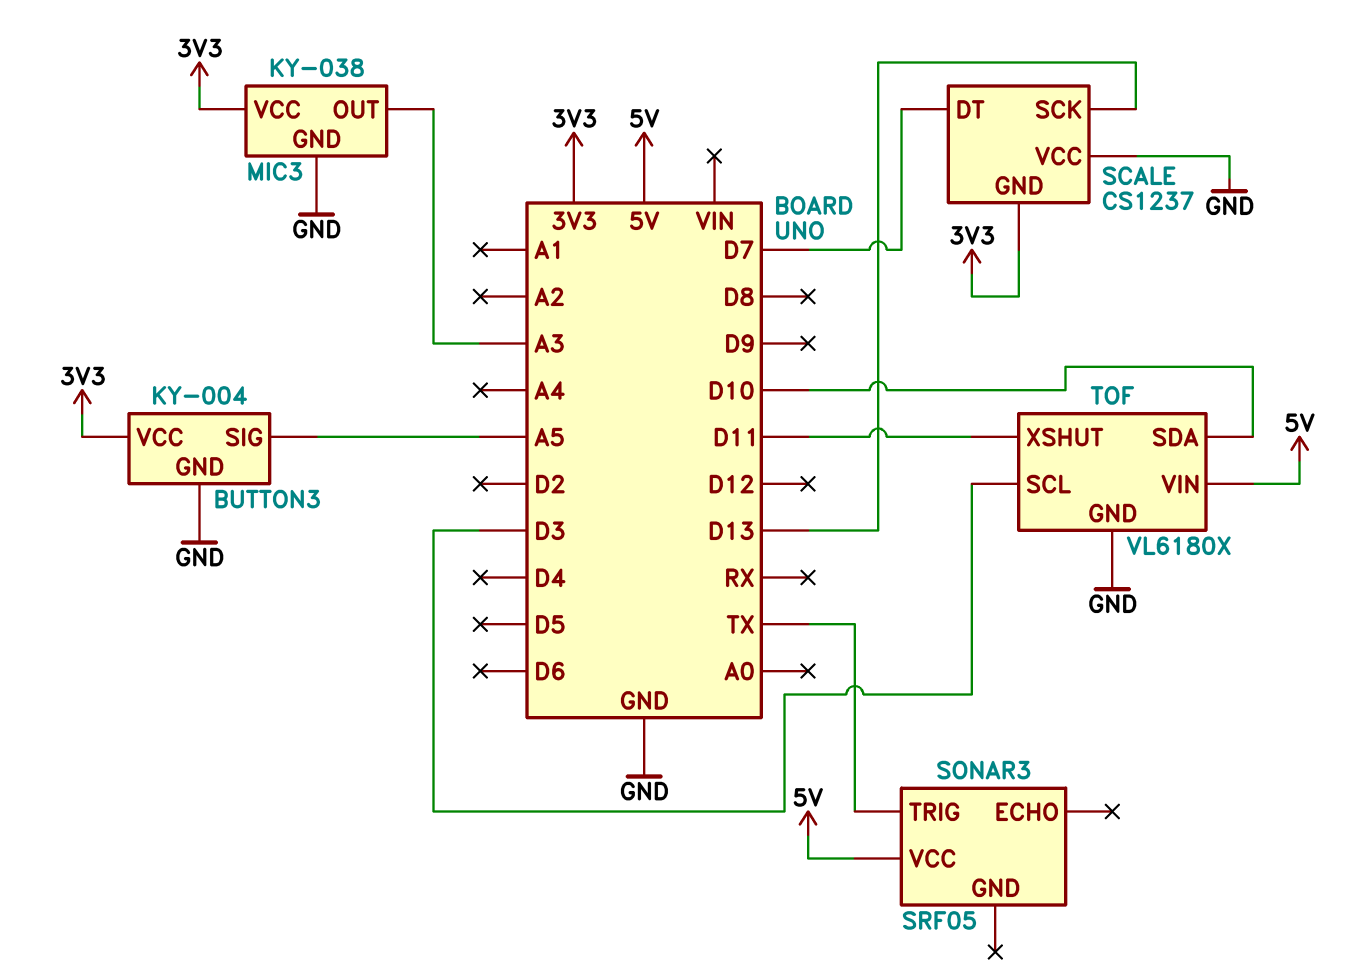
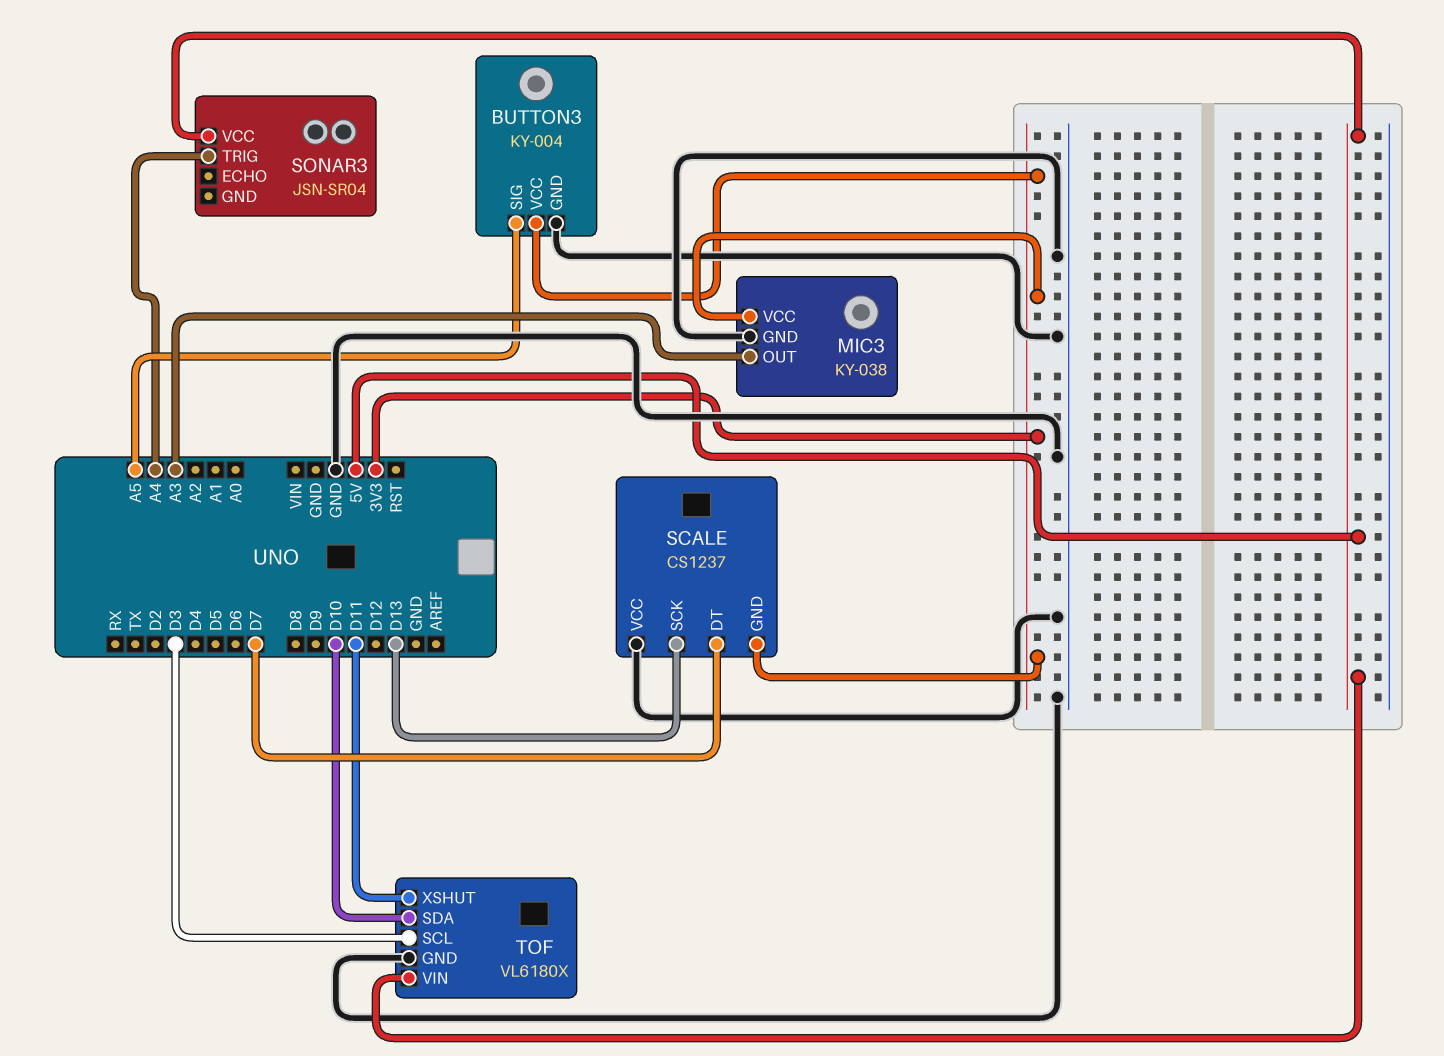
SONAR3: SRF05 -> JSN-SR04
SONAR3 pin TRIG: TX -> A4

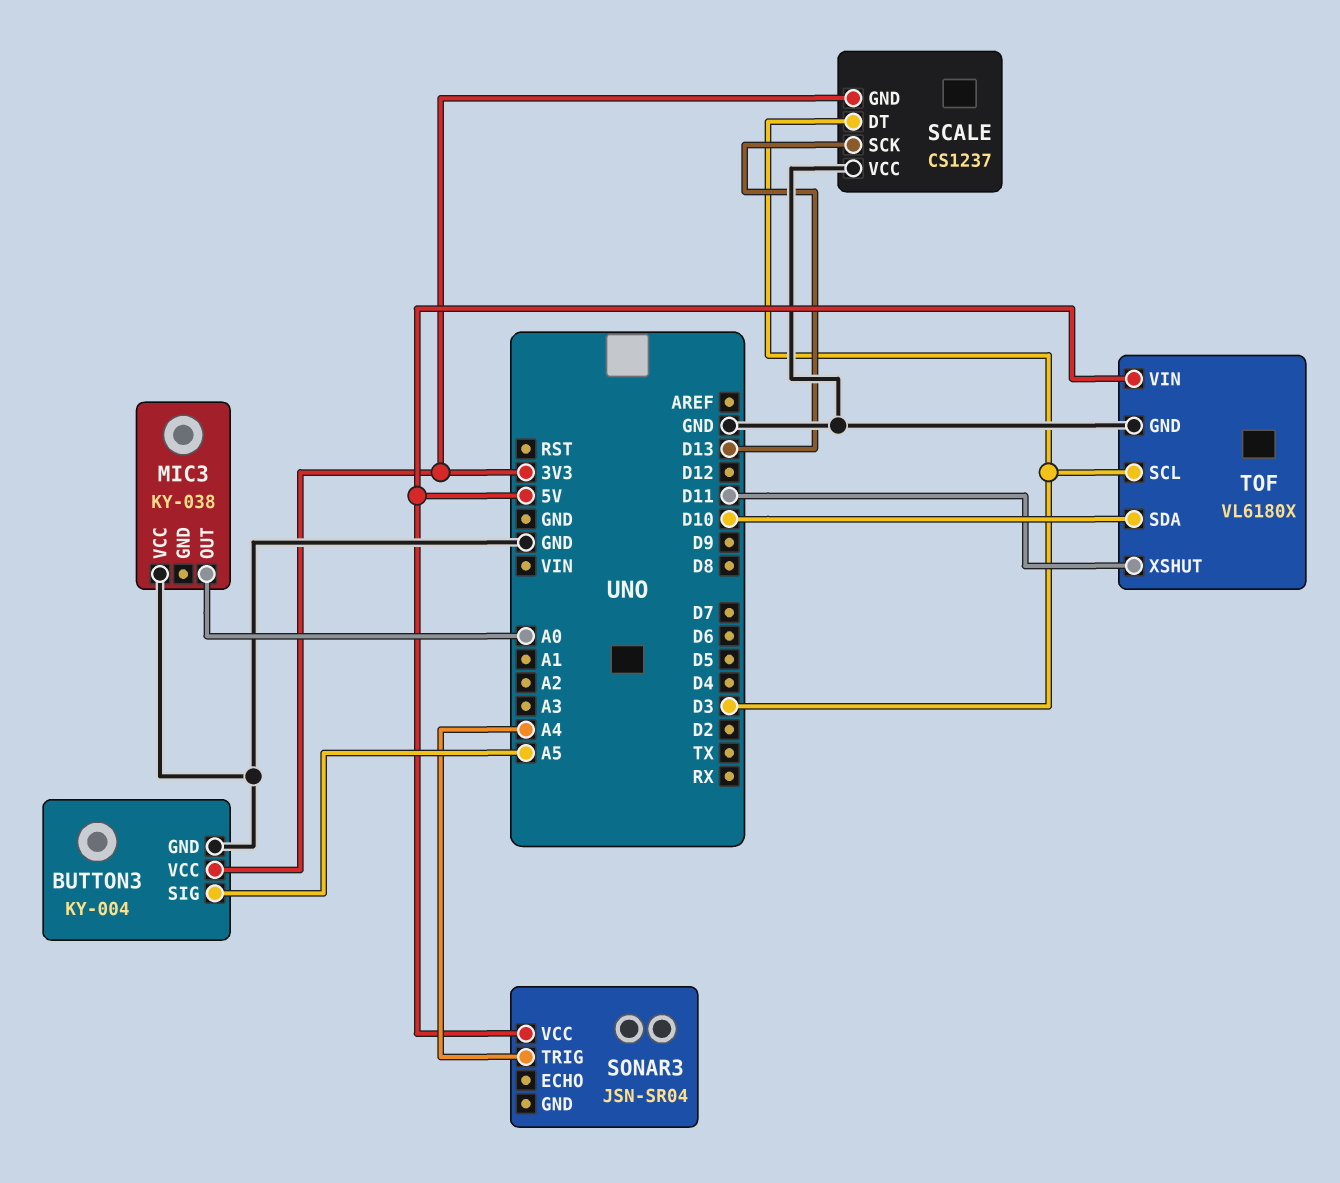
MIC3 pin GND: GND -> none
MIC3 pin OUT: A3 -> A0
MIC3 pin VCC: 3V3 -> GND
SCALE pin DT: D7 -> D3

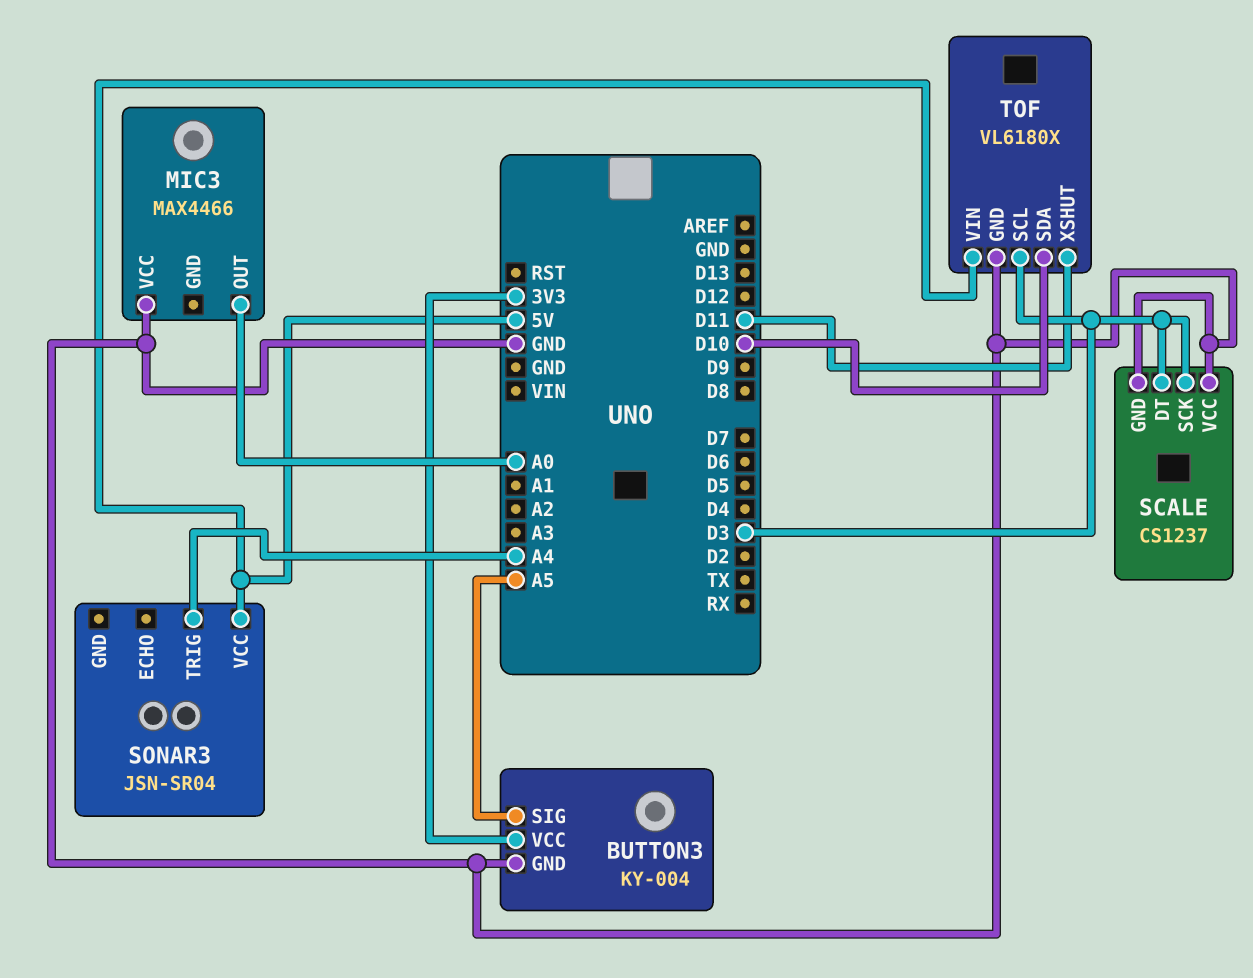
MIC3: KY-038 -> MAX4466
SCALE pin GND: 3V3 -> GND
SCALE pin SCK: D13 -> D3

